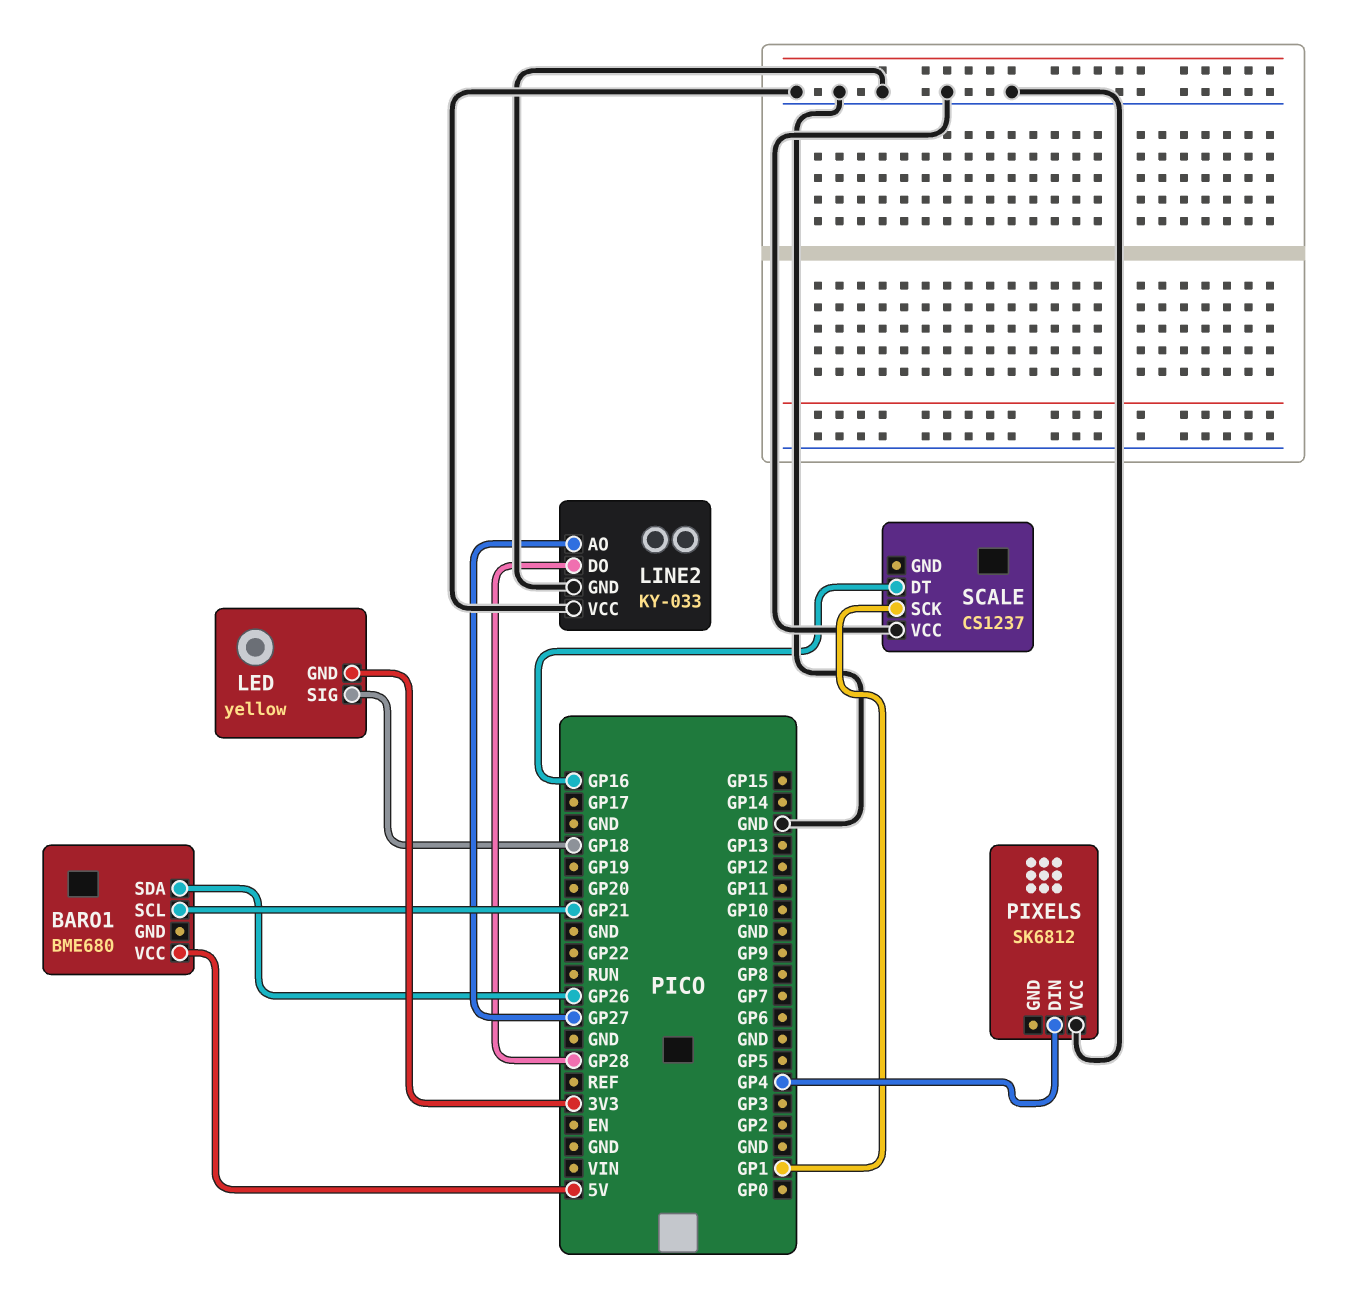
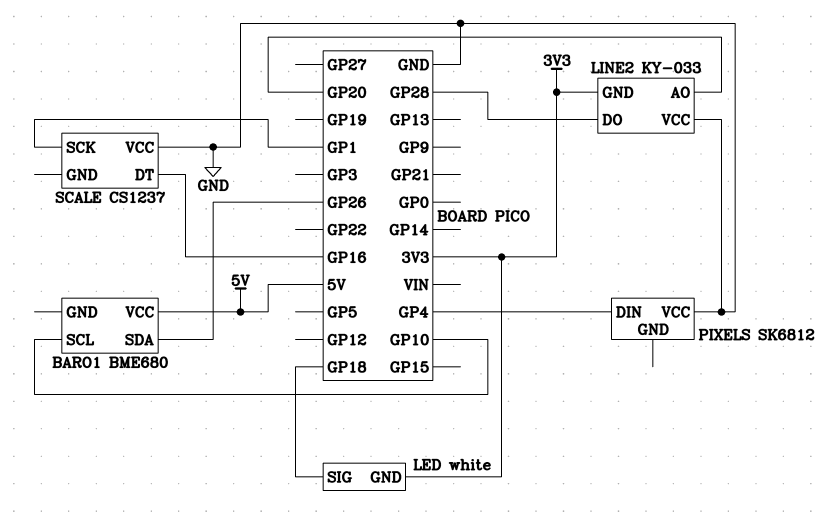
BARO1 pin SCL: GP21 -> GP10
LED: yellow -> white
LINE2 pin AO: GP27 -> GP20
LINE2 pin GND: GND -> 3V3

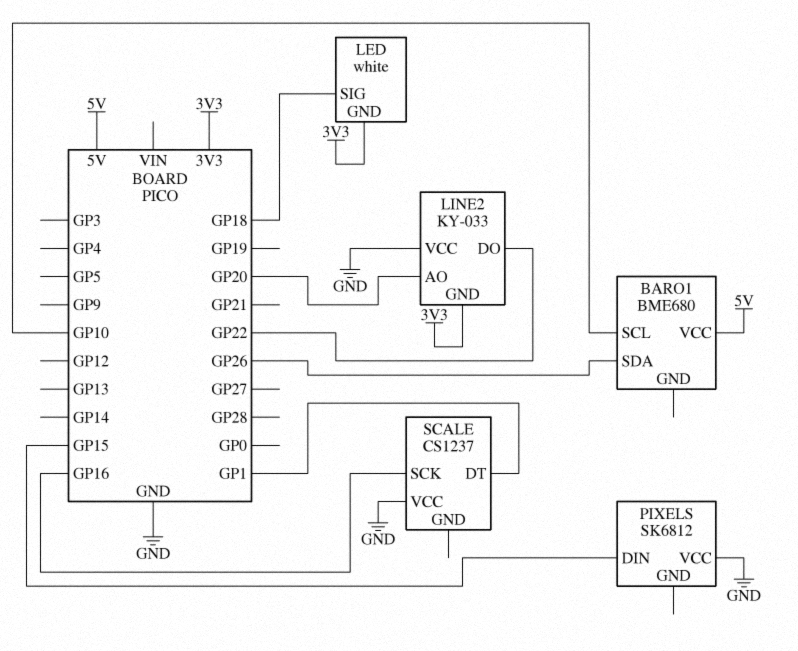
LINE2 pin DO: GP28 -> GP22
PIXELS pin DIN: GP4 -> GP15
SCALE pin DT: GP16 -> GP1
SCALE pin SCK: GP1 -> GP16

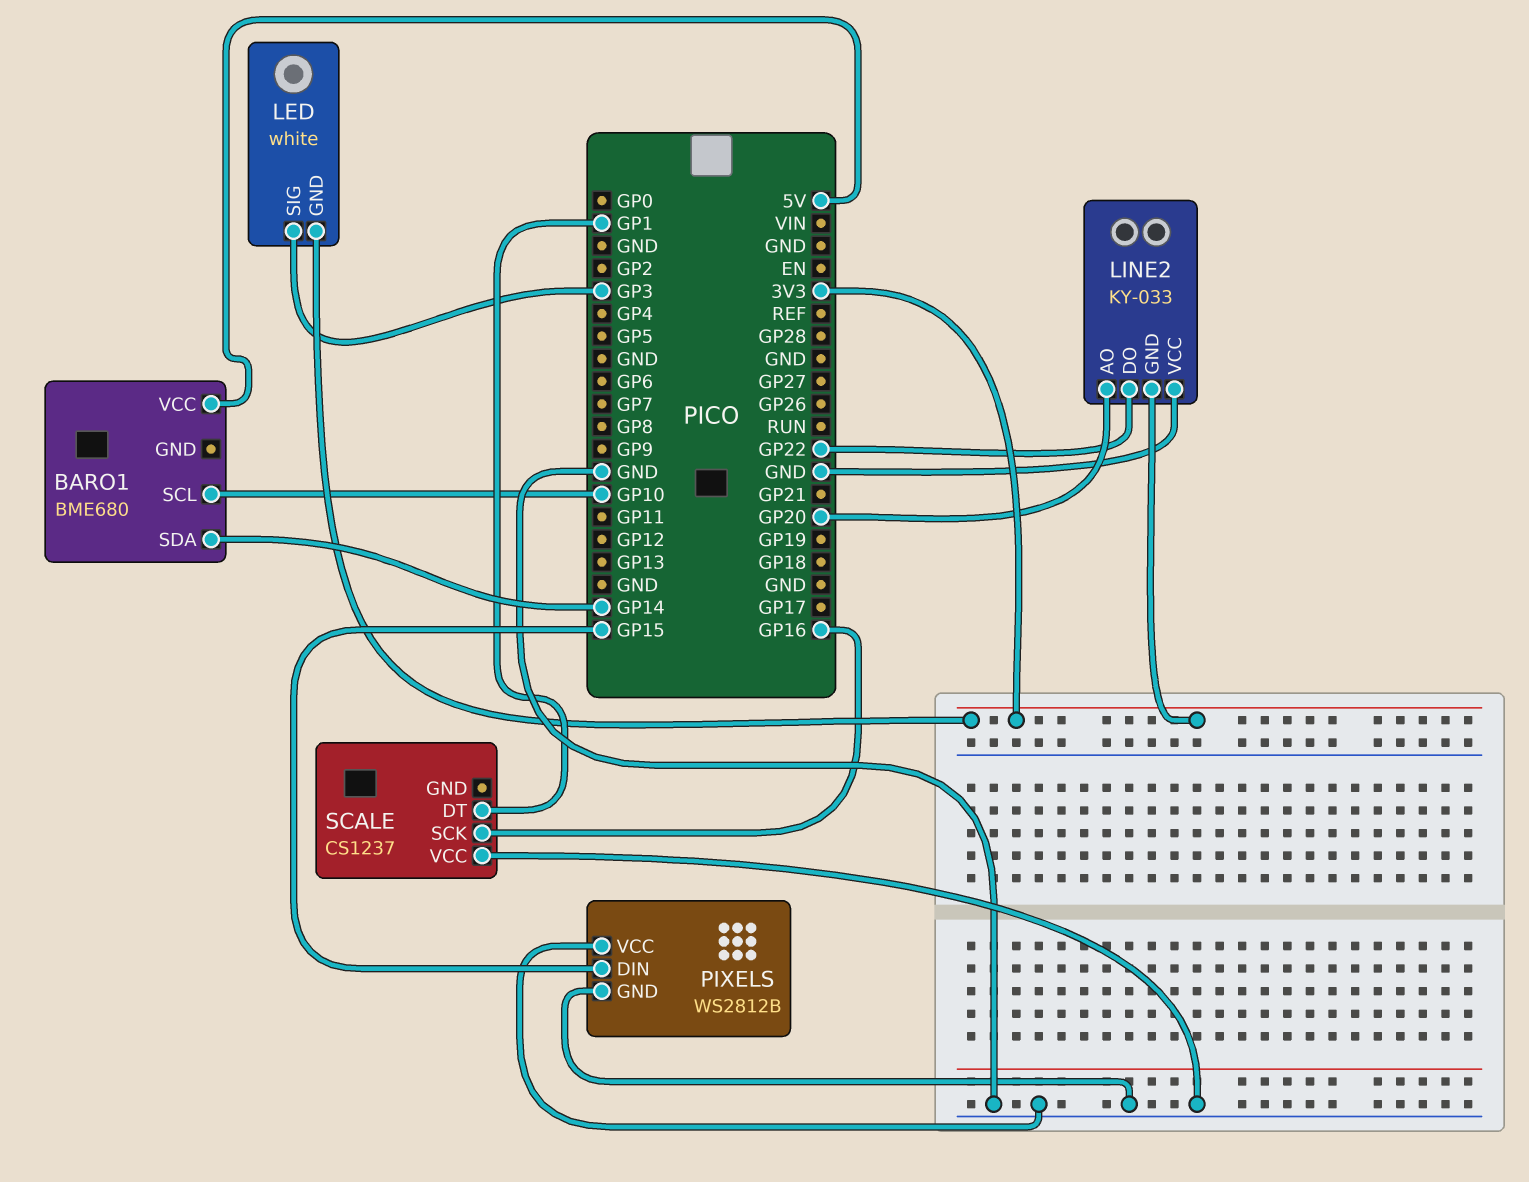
BARO1 pin SDA: GP26 -> GP14
LED pin SIG: GP18 -> GP3
PIXELS: SK6812 -> WS2812B
PIXELS pin GND: none -> GND

